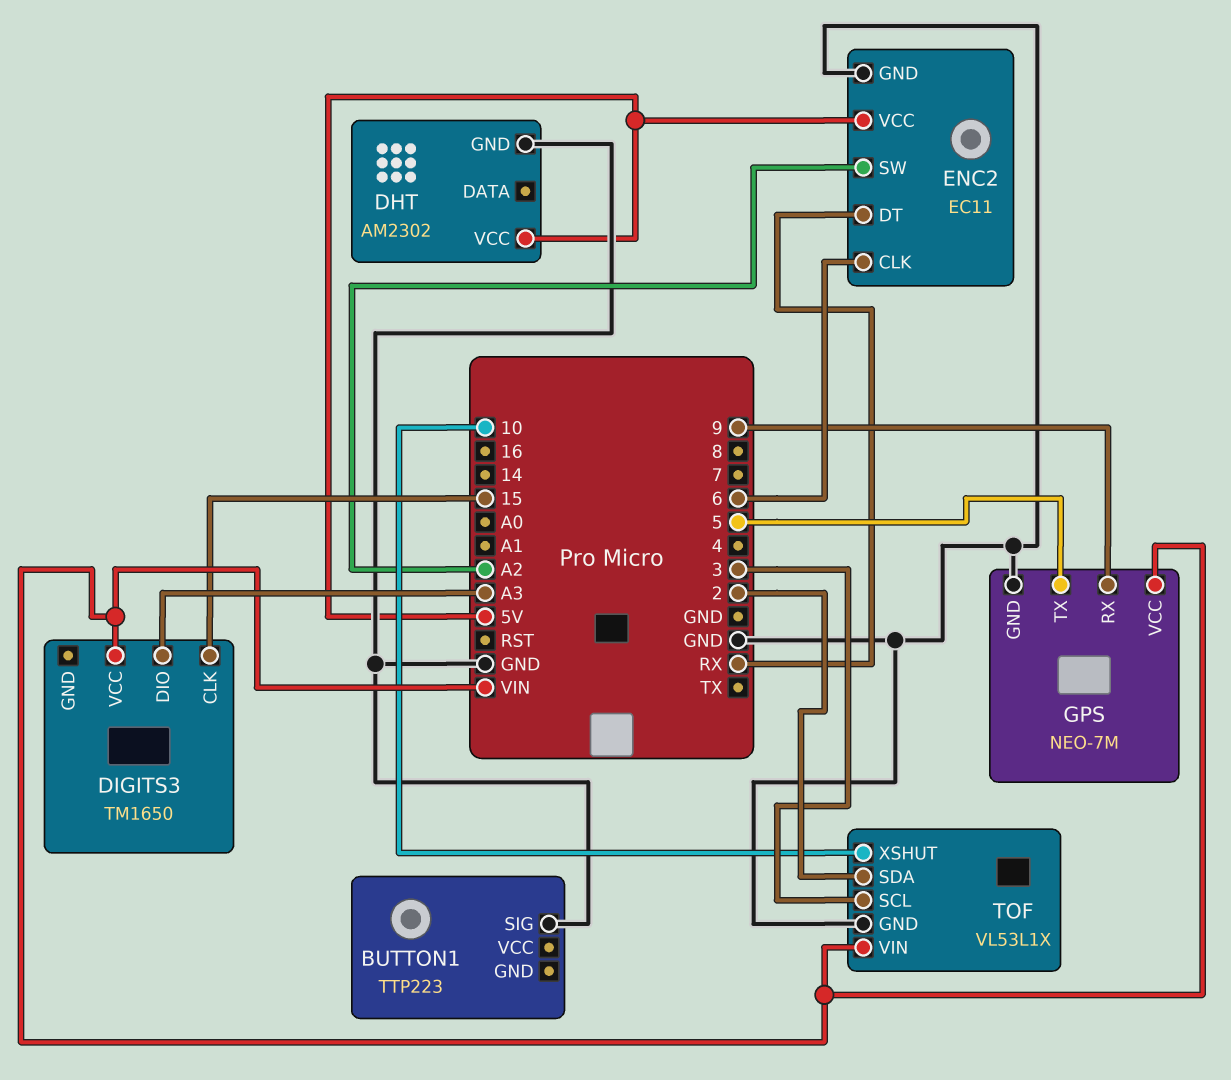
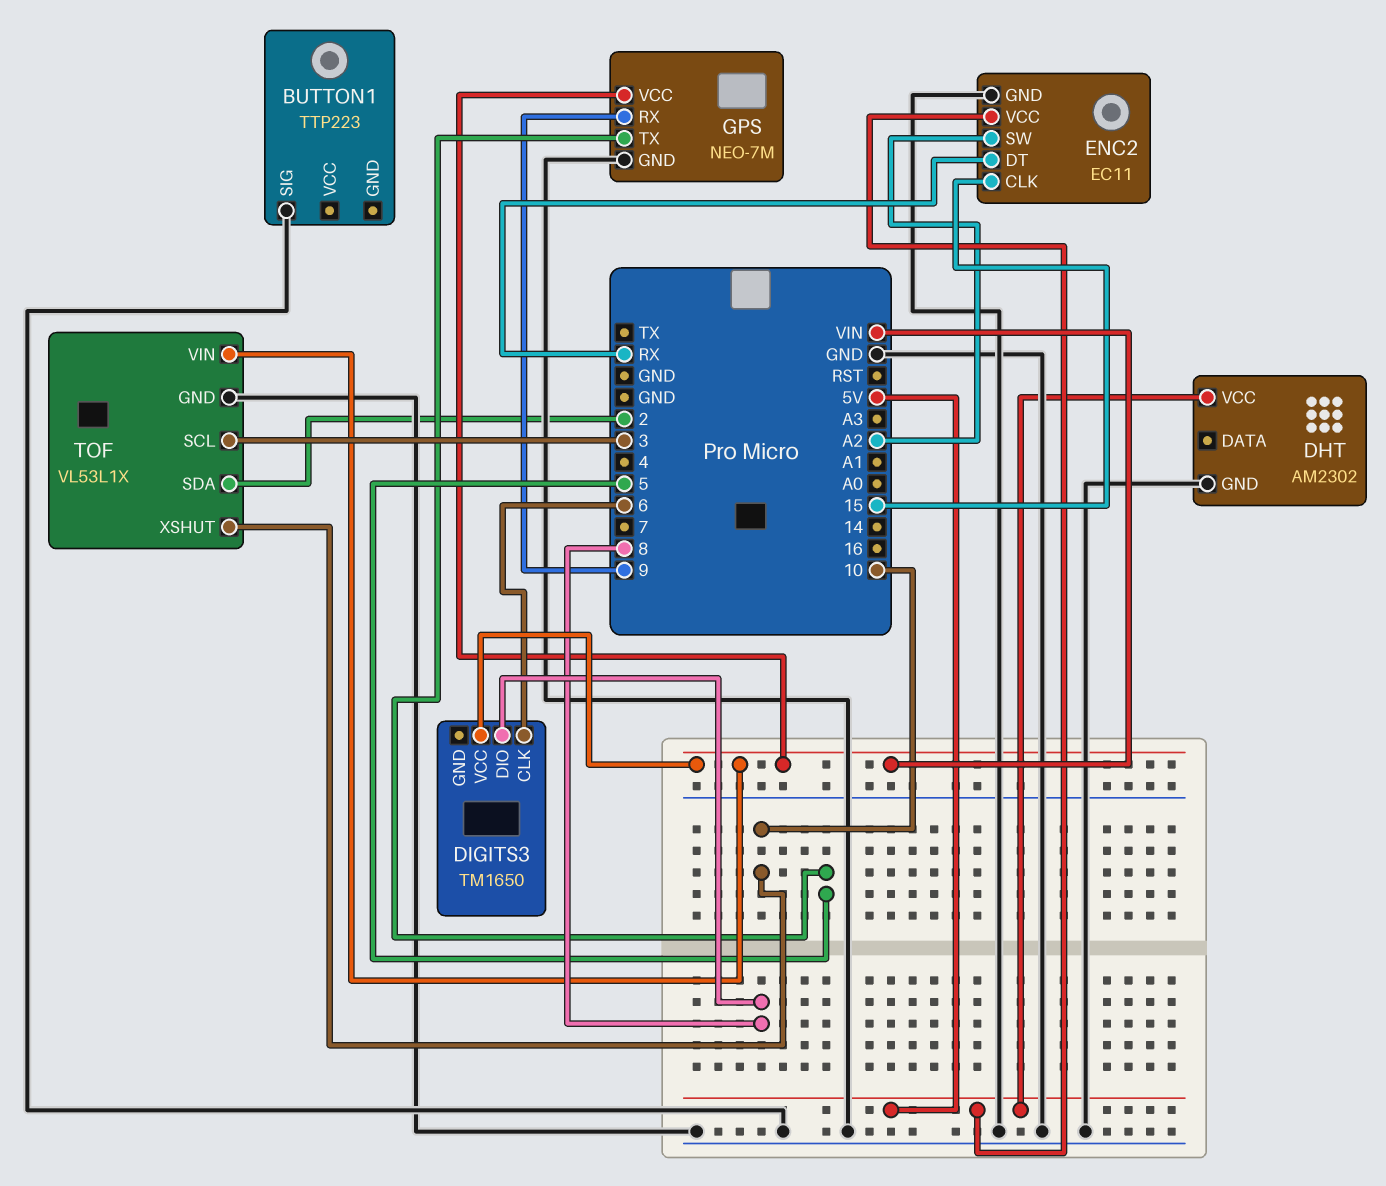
DIGITS3 pin CLK: 15 -> 6
DIGITS3 pin DIO: A3 -> 8
ENC2 pin CLK: 6 -> 15

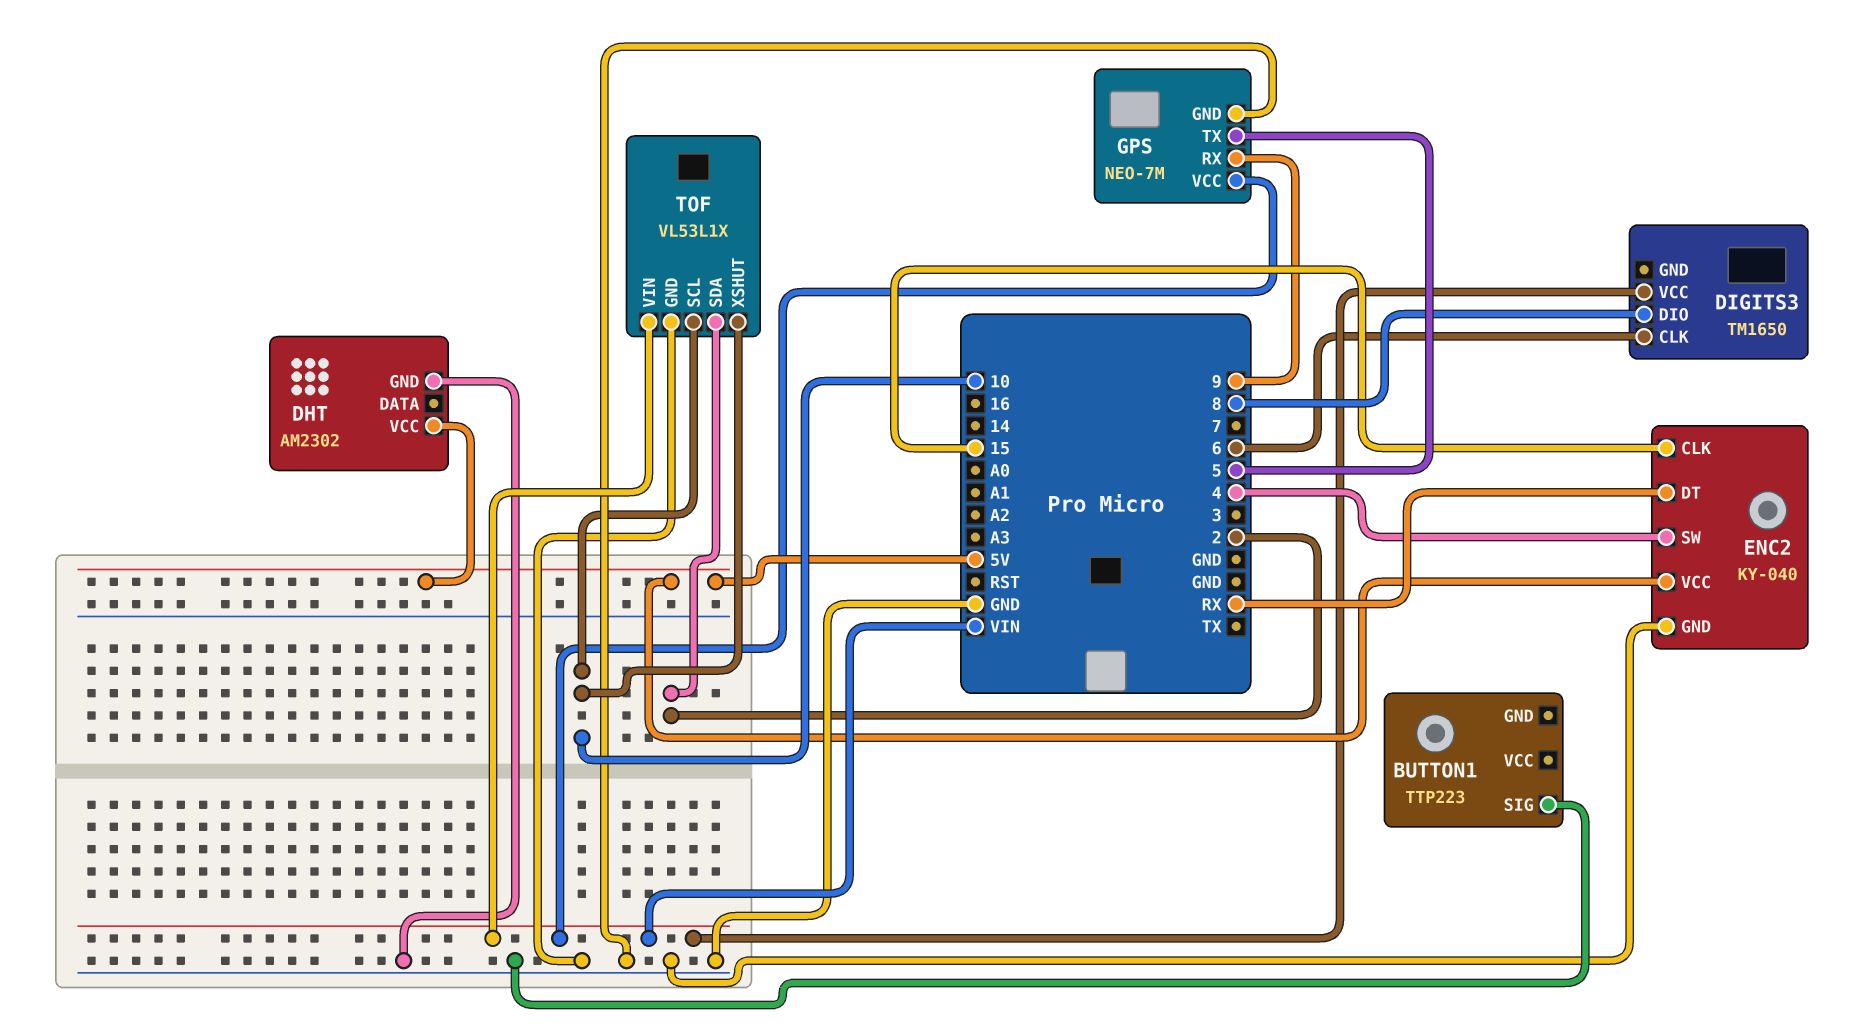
ENC2: EC11 -> KY-040
ENC2 pin SW: A2 -> 4
TOF pin SCL: 3 -> 10

